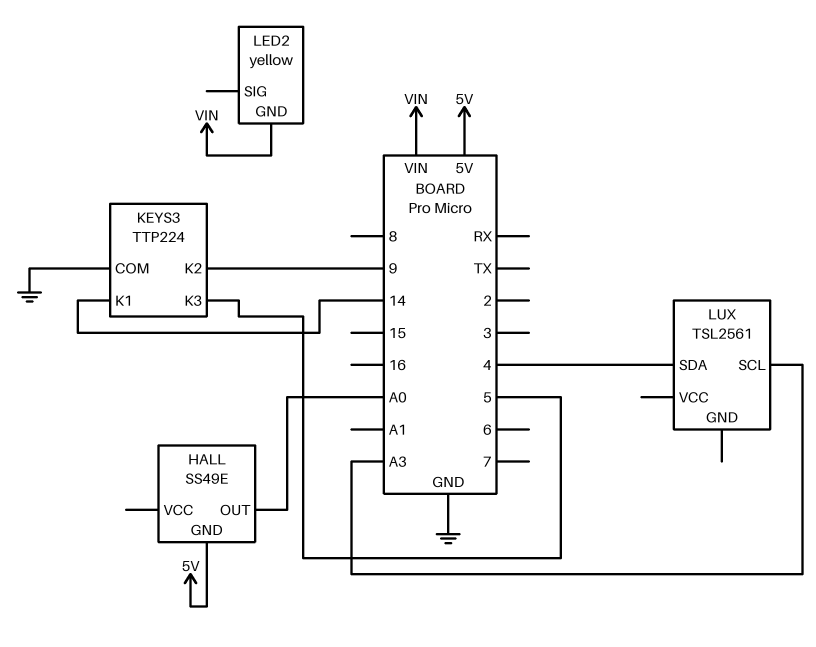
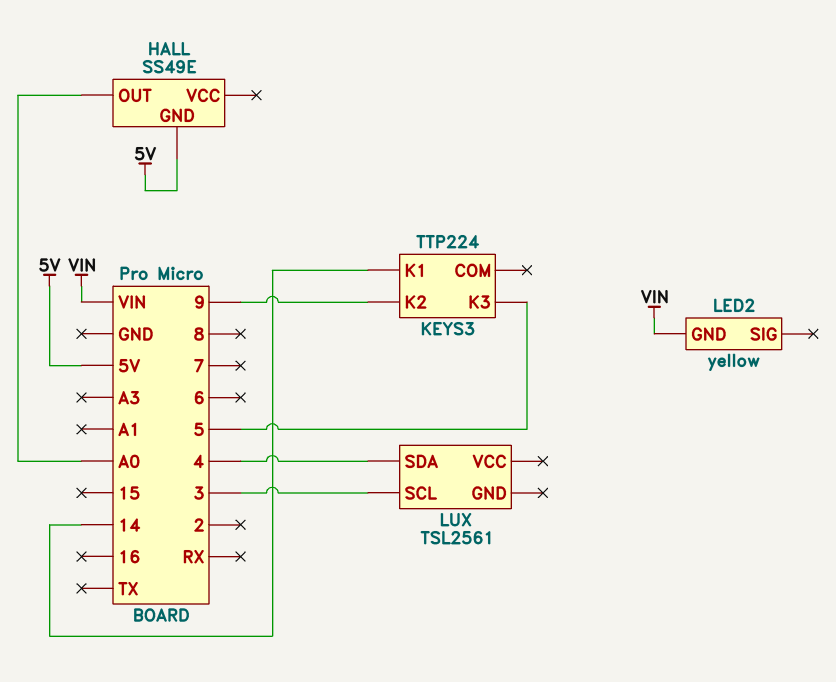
KEYS3 pin COM: GND -> none
LUX pin SCL: A3 -> 3

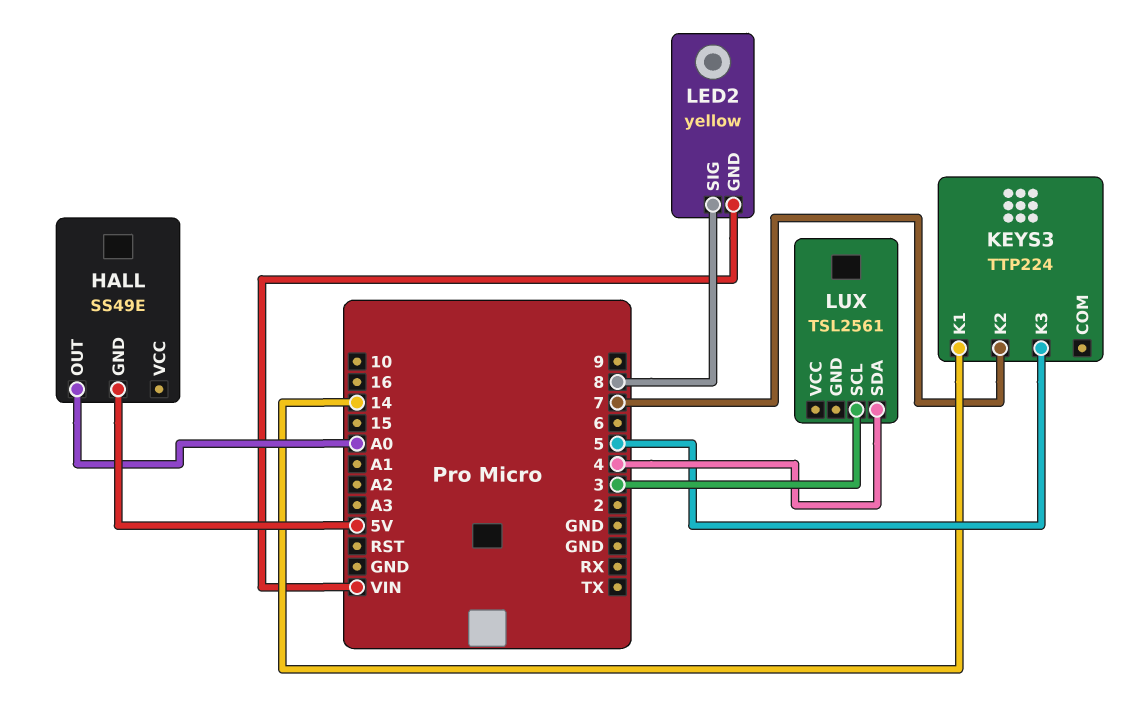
KEYS3 pin K2: 9 -> 7
LED2 pin SIG: none -> 8

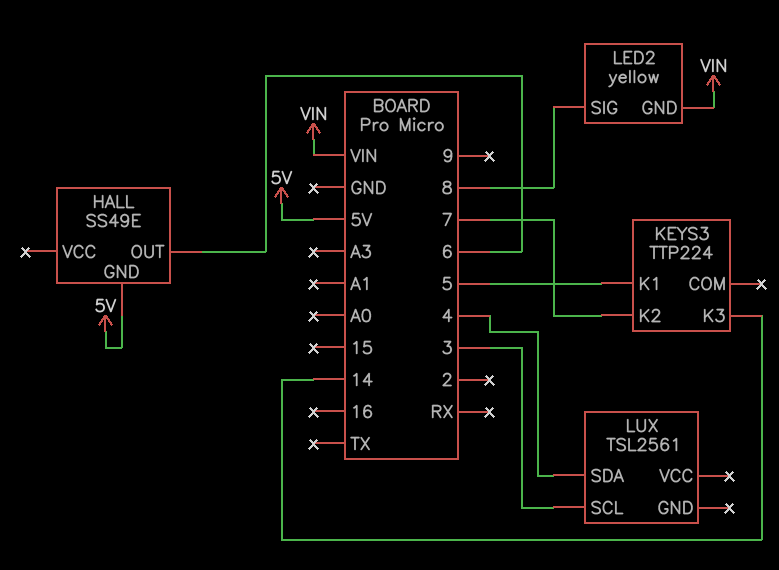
HALL pin OUT: A0 -> 6
KEYS3 pin K1: 14 -> 5
KEYS3 pin K3: 5 -> 14

